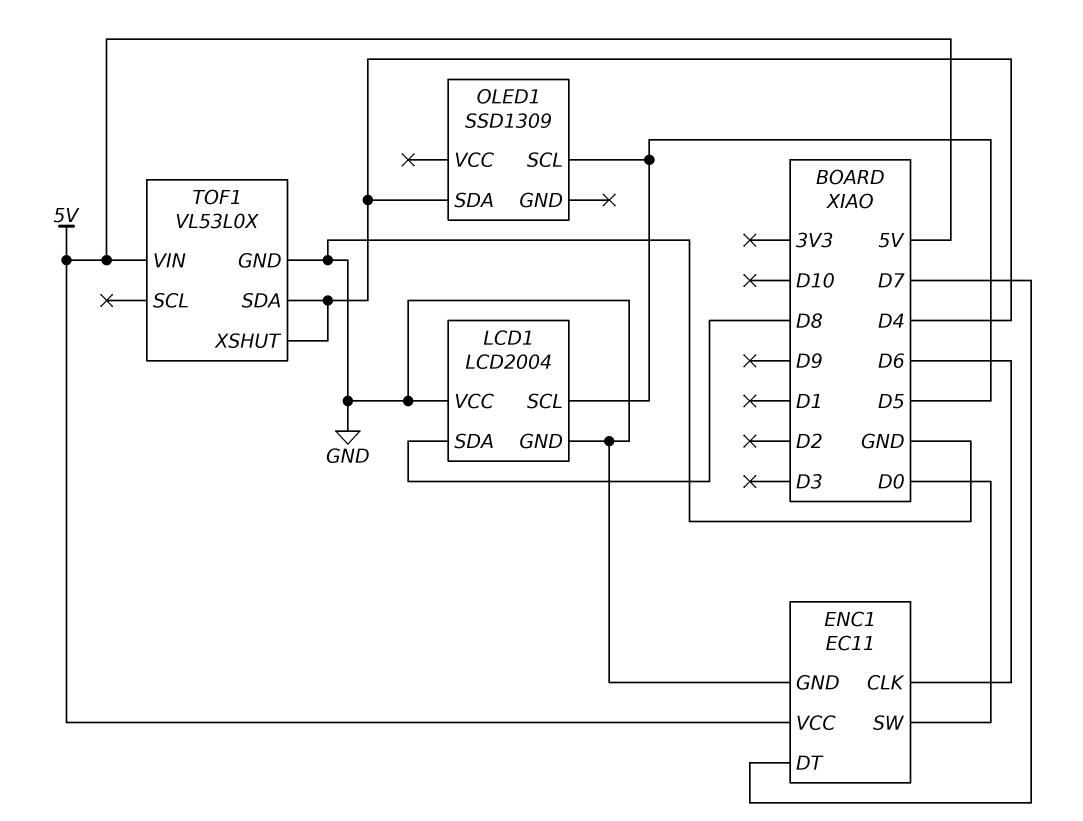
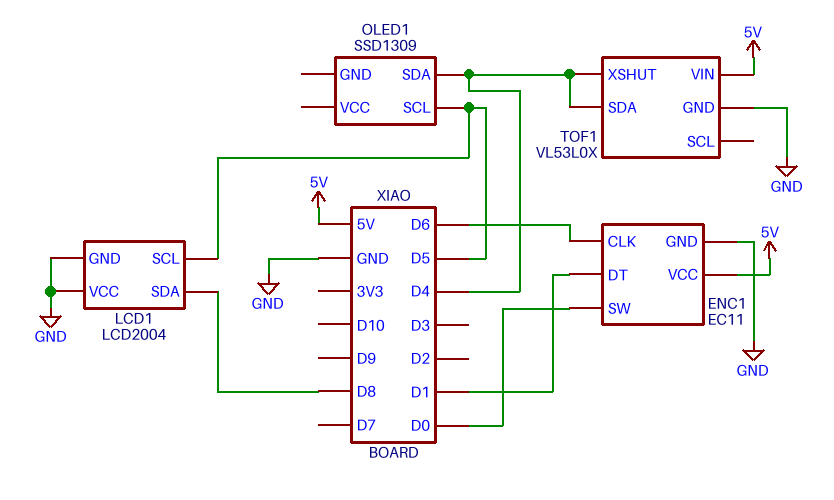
ENC1 pin DT: D7 -> D1

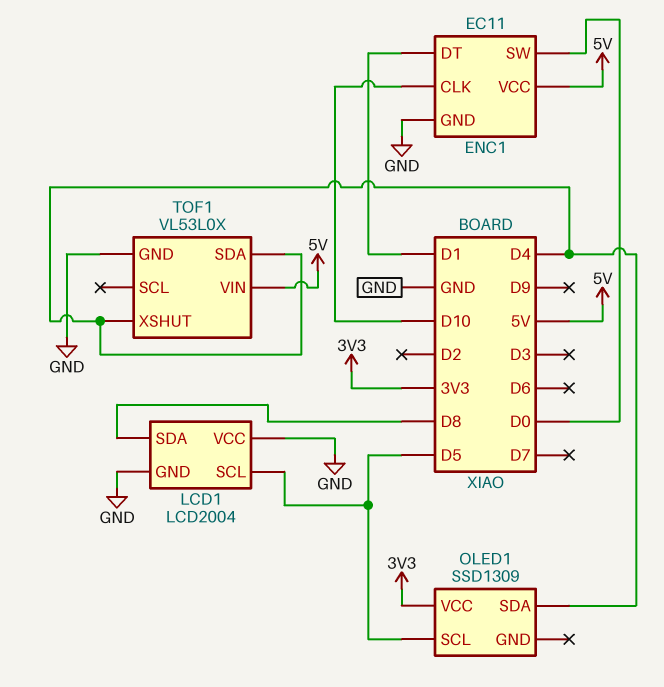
ENC1 pin CLK: D6 -> D10
OLED1 pin VCC: none -> 3V3

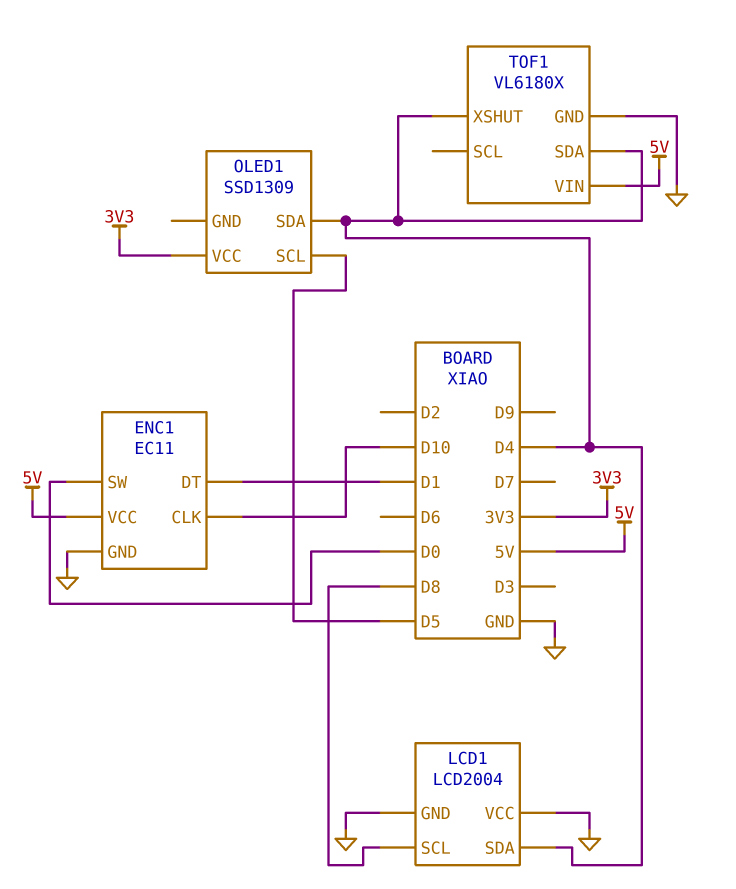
LCD1 pin SCL: D5 -> D8
LCD1 pin SDA: D8 -> D4
TOF1: VL53L0X -> VL6180X

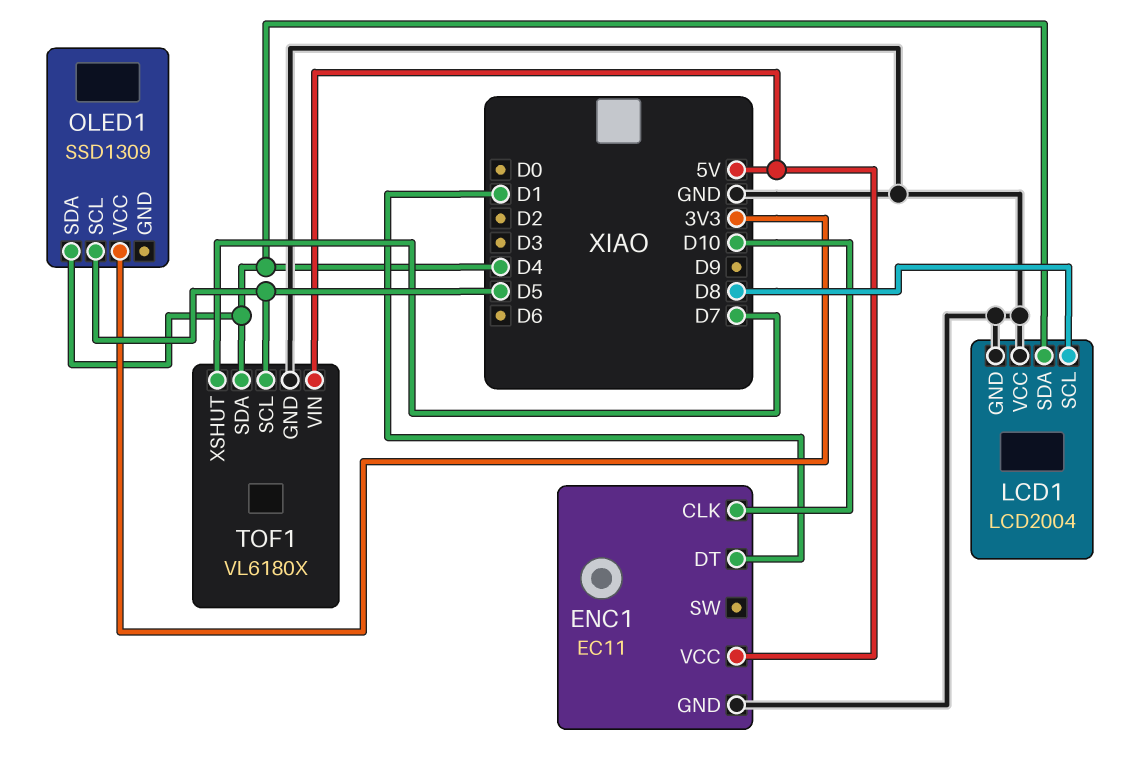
ENC1 pin SW: D0 -> none
TOF1 pin SCL: none -> D5
TOF1 pin XSHUT: D4 -> D7

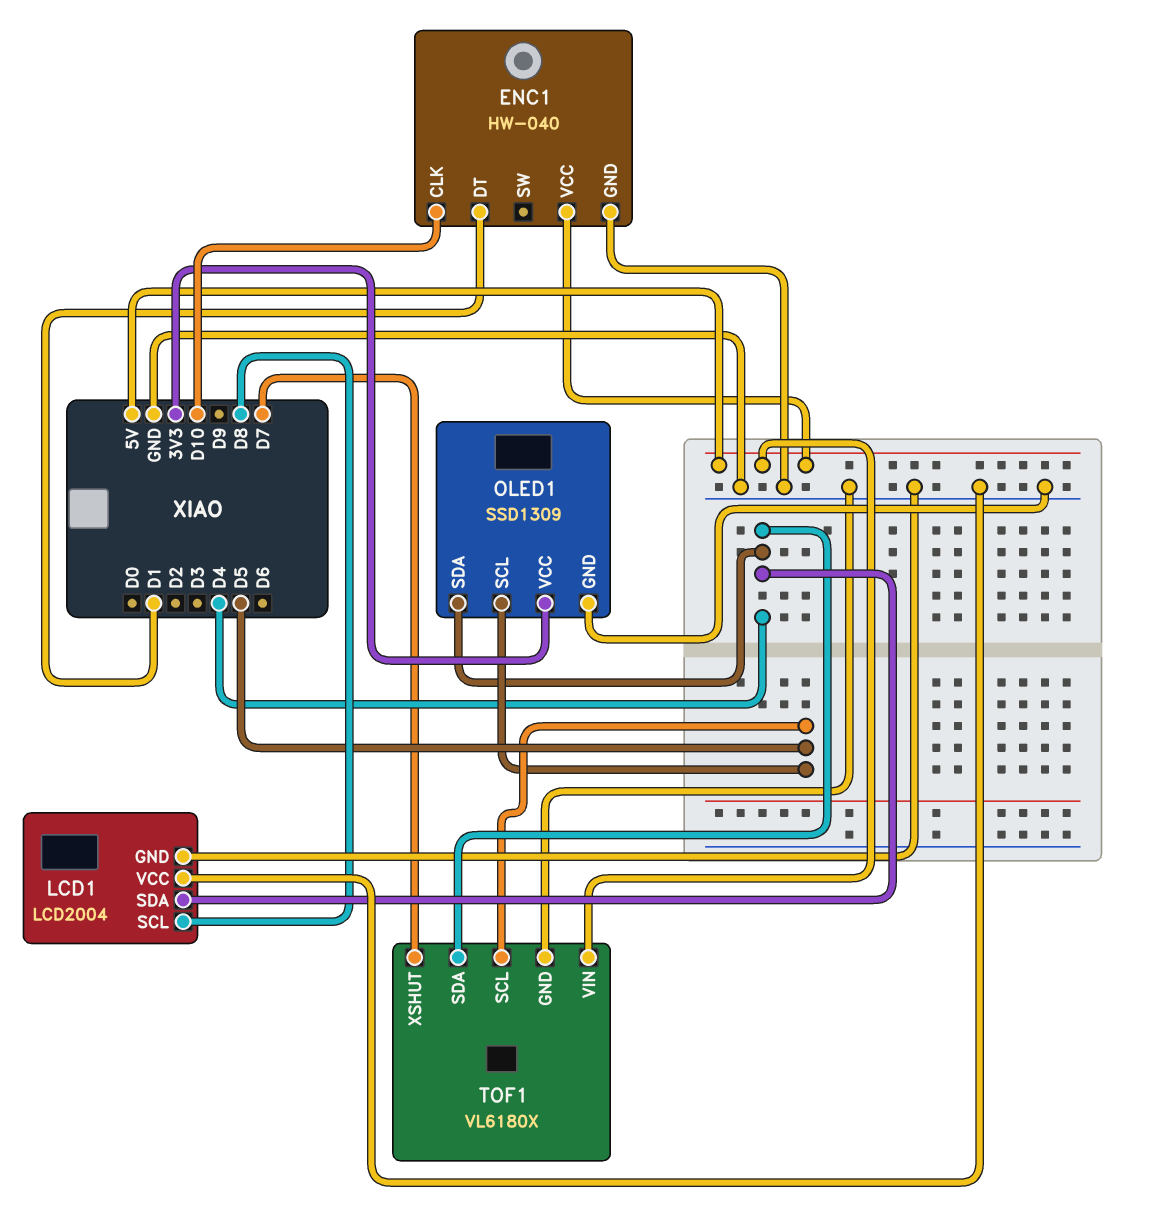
ENC1: EC11 -> HW-040
OLED1 pin GND: none -> GND

